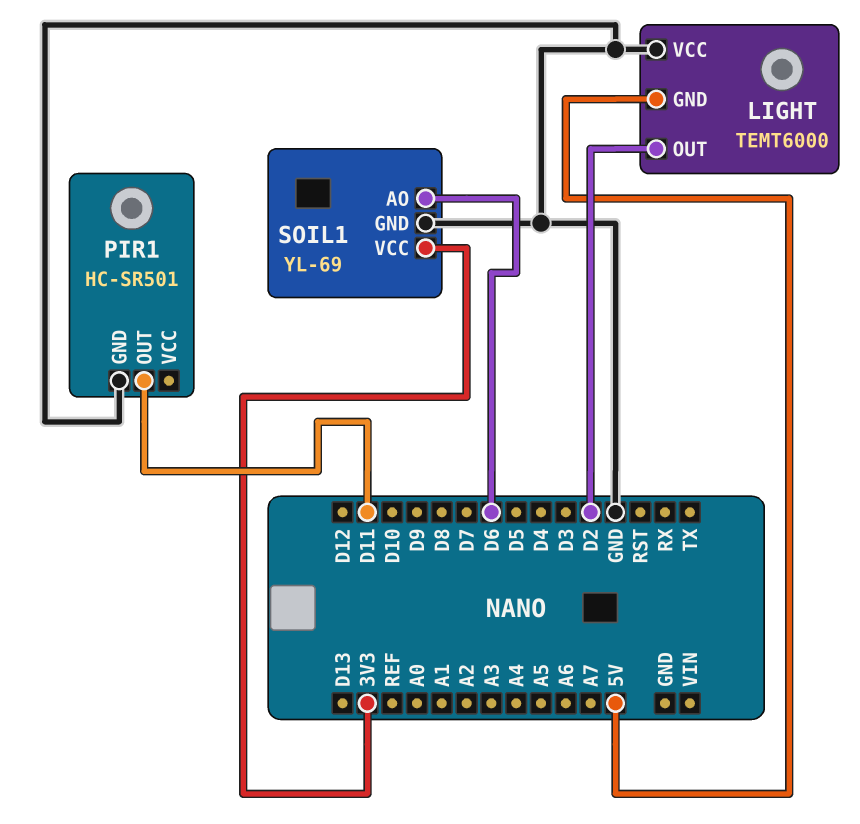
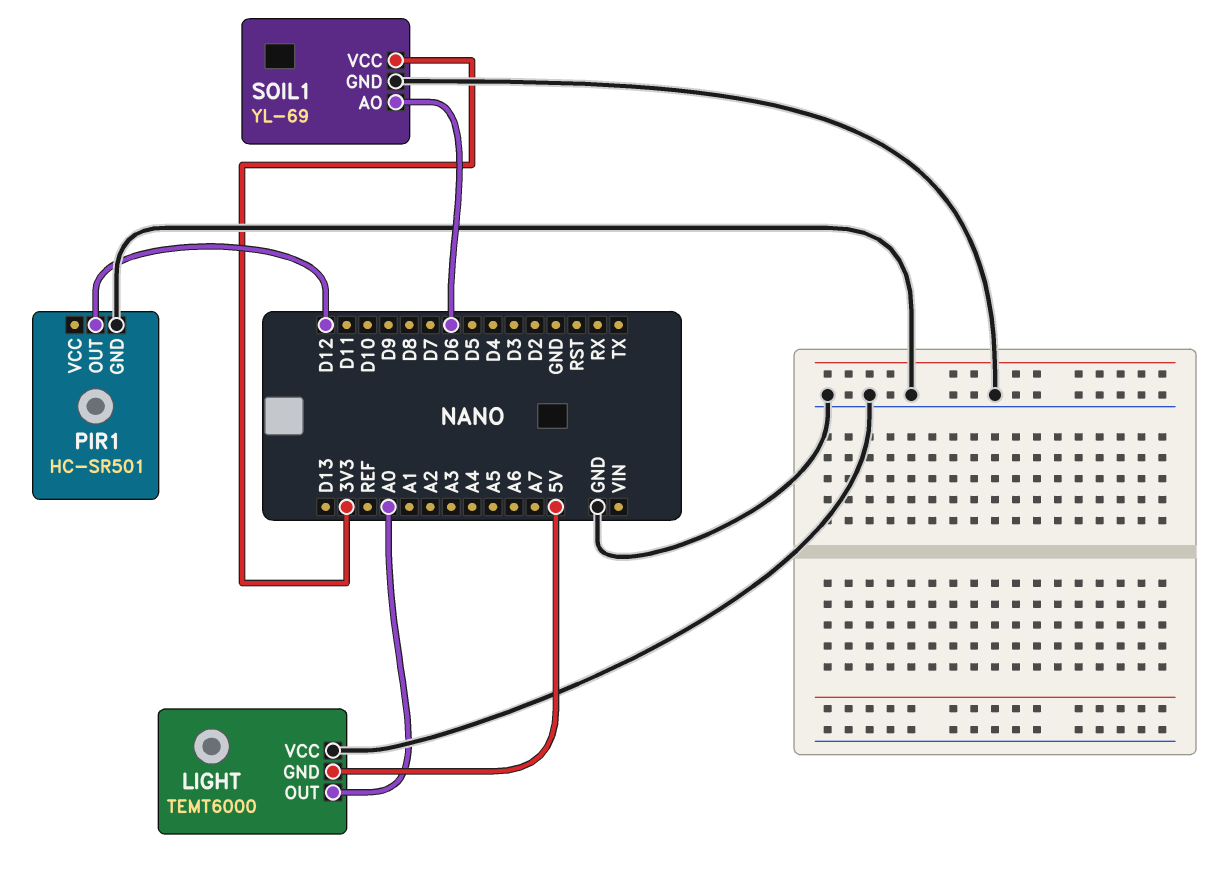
LIGHT pin OUT: D2 -> A0
PIR1 pin OUT: D11 -> D12

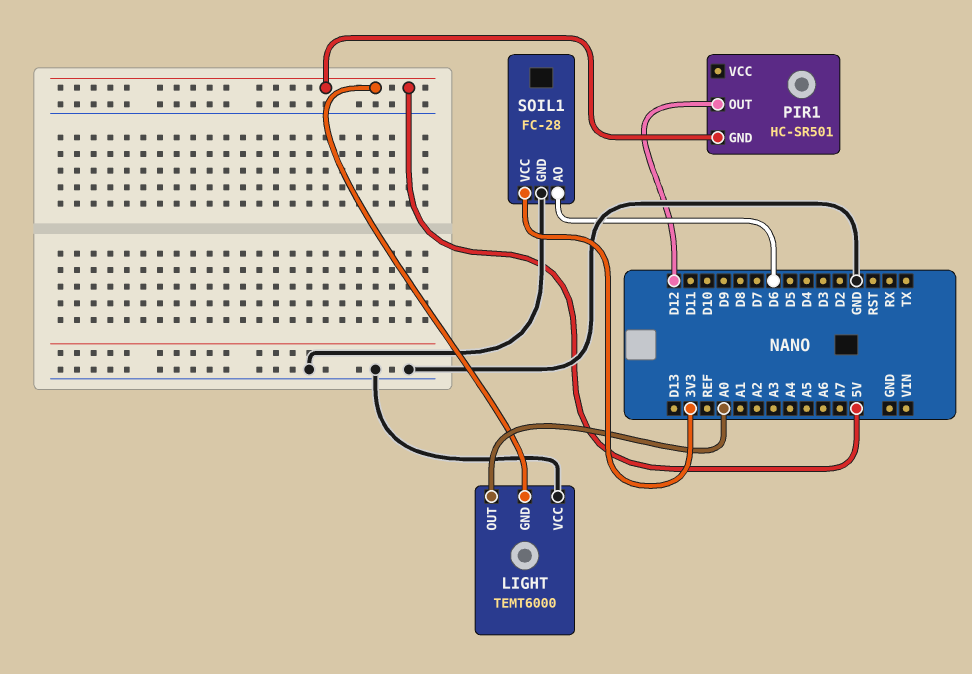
PIR1 pin GND: GND -> 5V
SOIL1: YL-69 -> FC-28

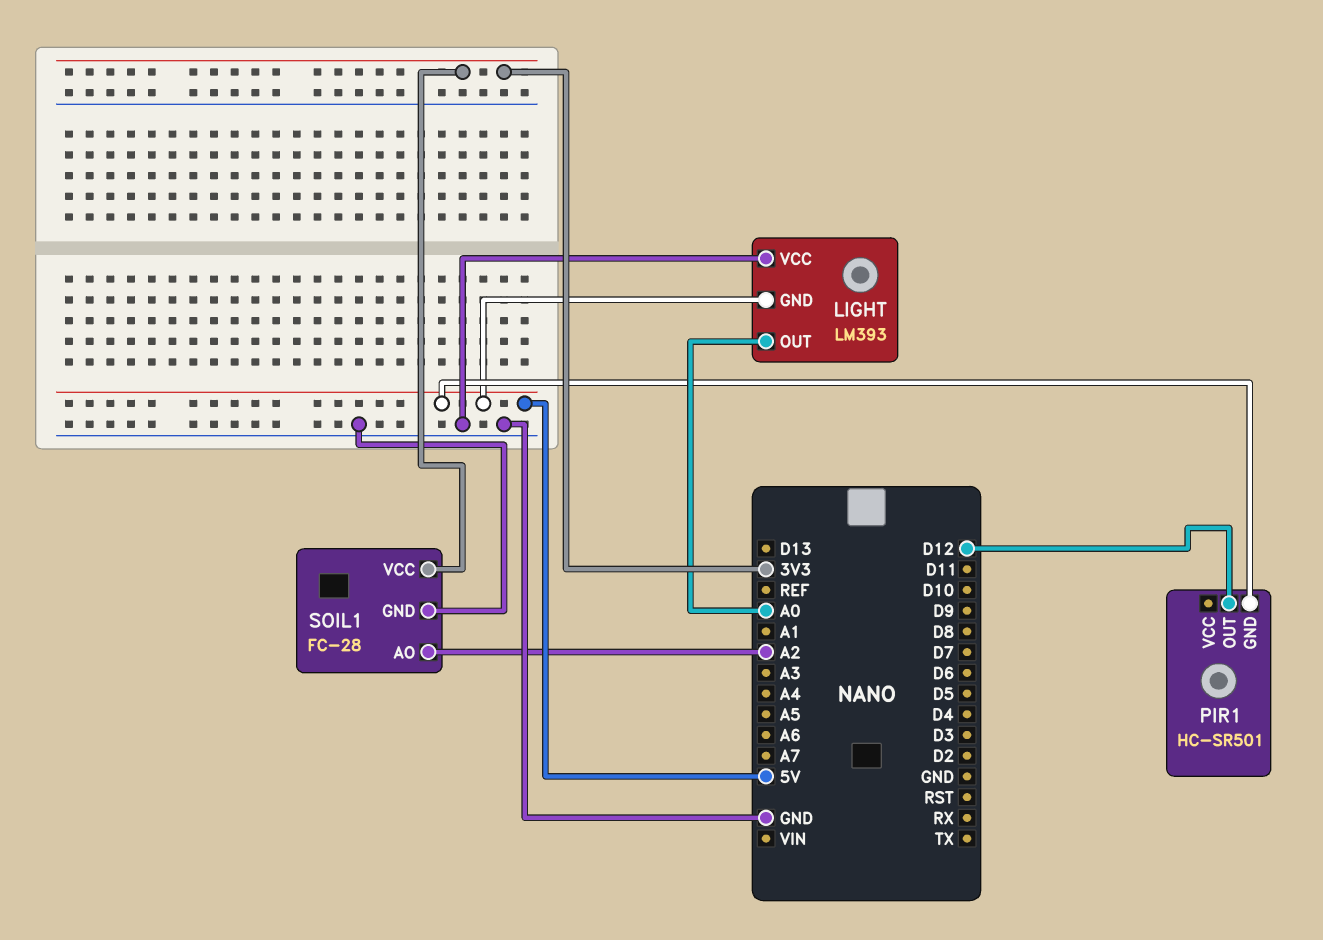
LIGHT: TEMT6000 -> LM393
SOIL1 pin AO: D6 -> A2

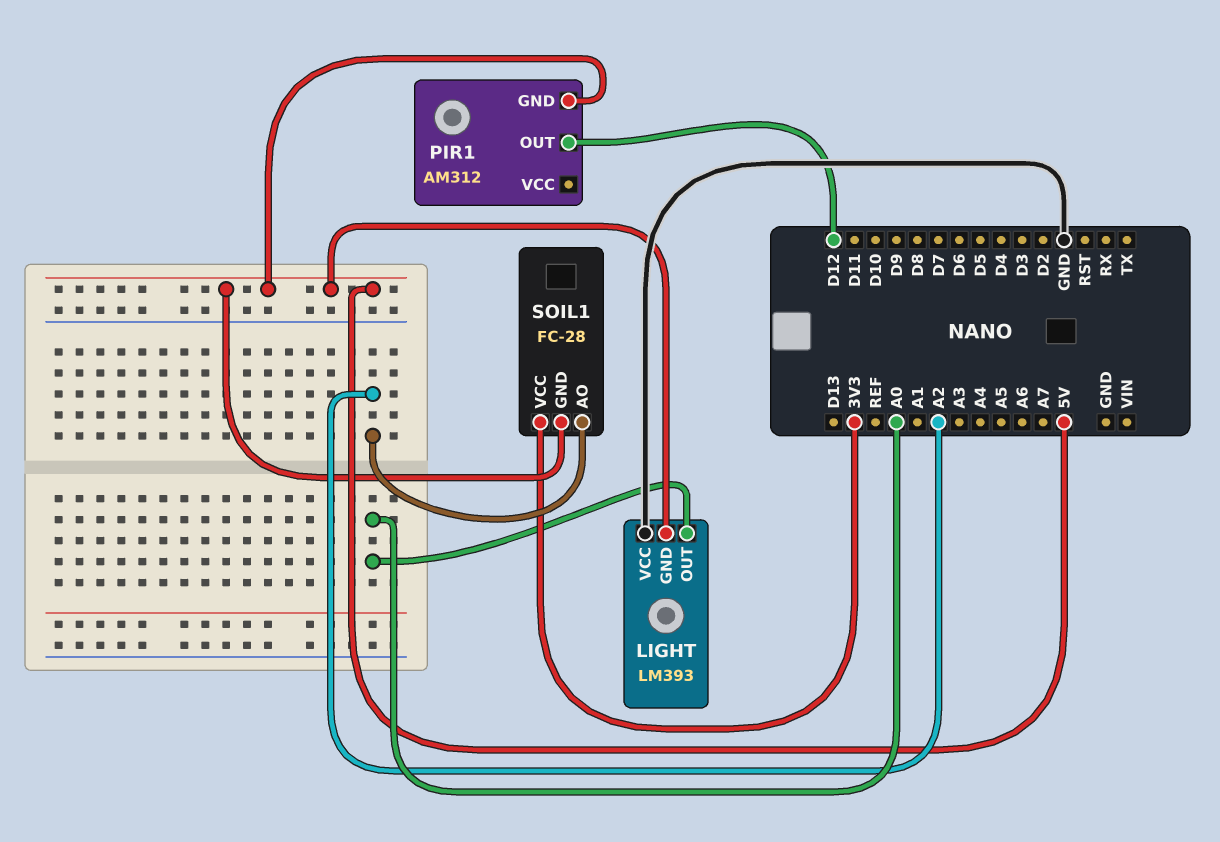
PIR1: HC-SR501 -> AM312
SOIL1 pin GND: GND -> 5V

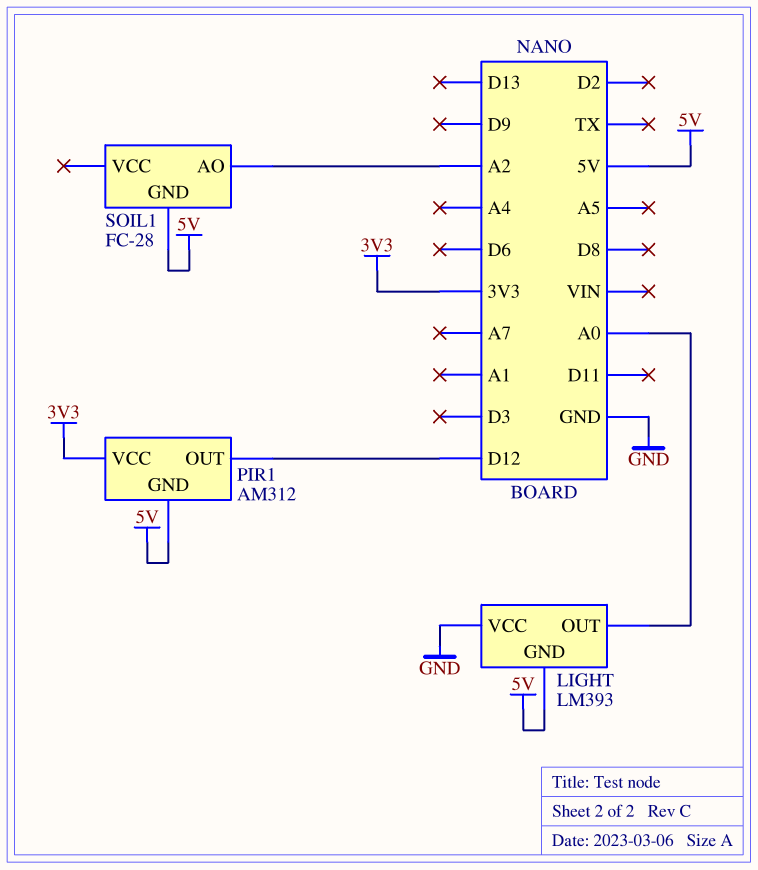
PIR1 pin VCC: none -> 3V3
SOIL1 pin VCC: 3V3 -> none

